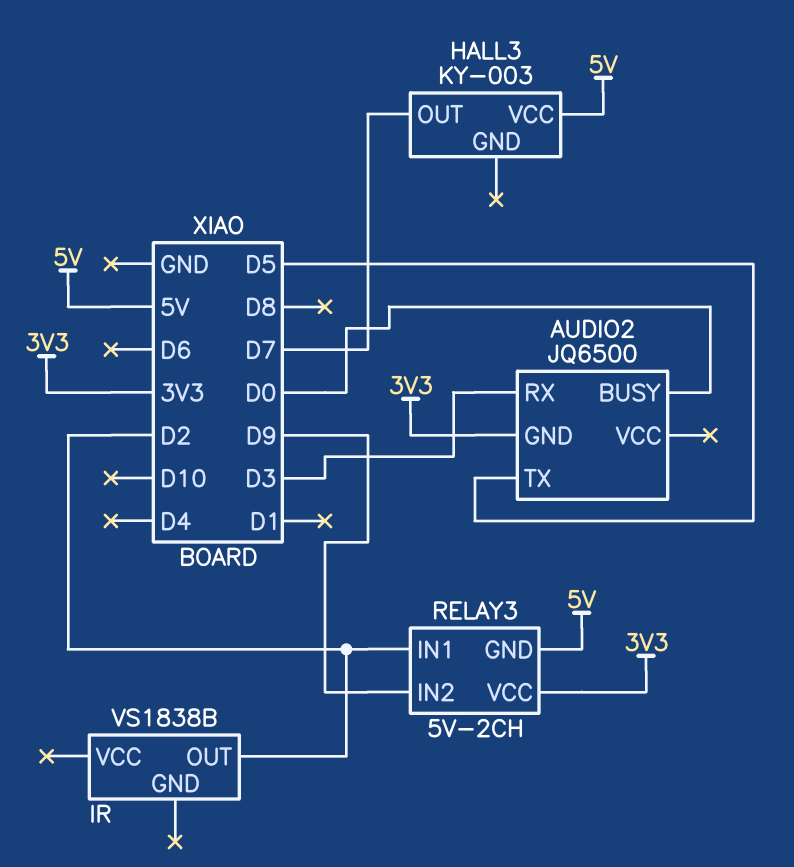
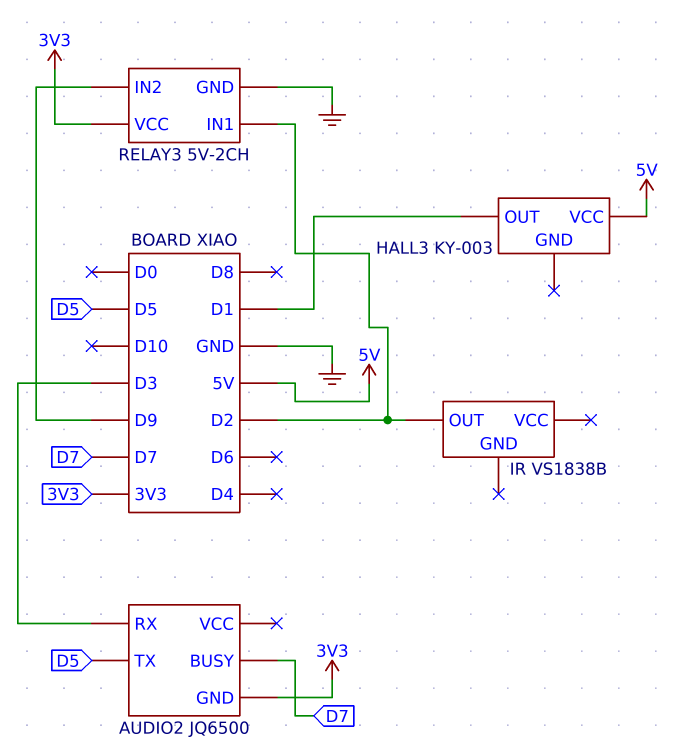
AUDIO2 pin BUSY: D0 -> D7
HALL3 pin OUT: D7 -> D1
RELAY3 pin GND: 5V -> GND

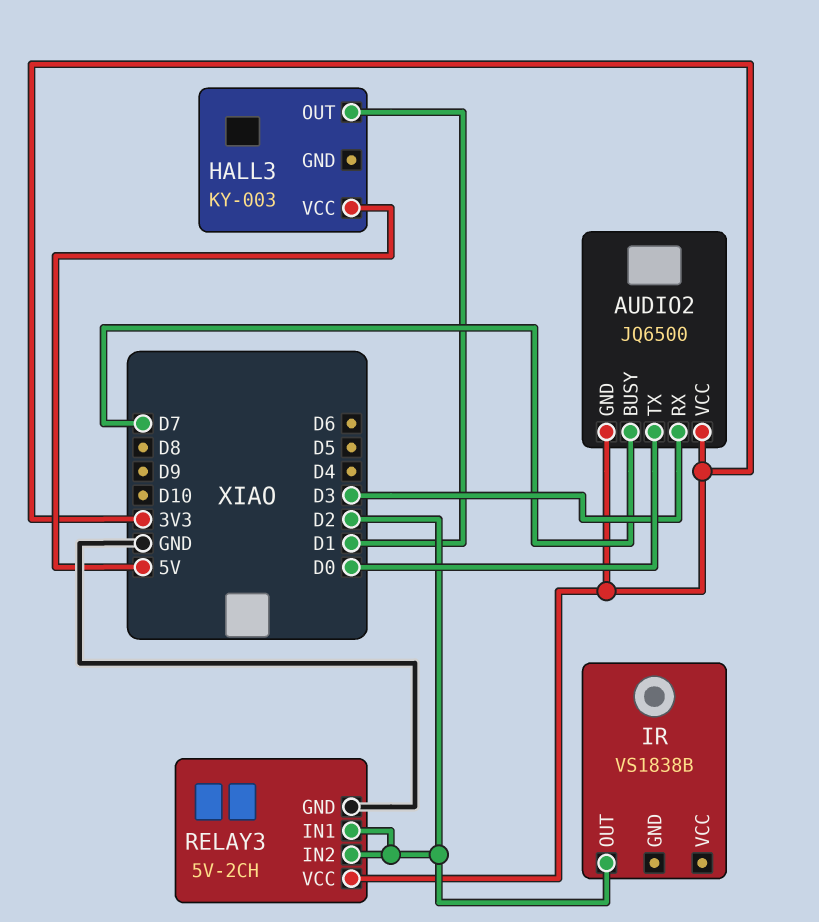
AUDIO2 pin TX: D5 -> D0
AUDIO2 pin VCC: none -> 3V3
RELAY3 pin IN2: D9 -> D2

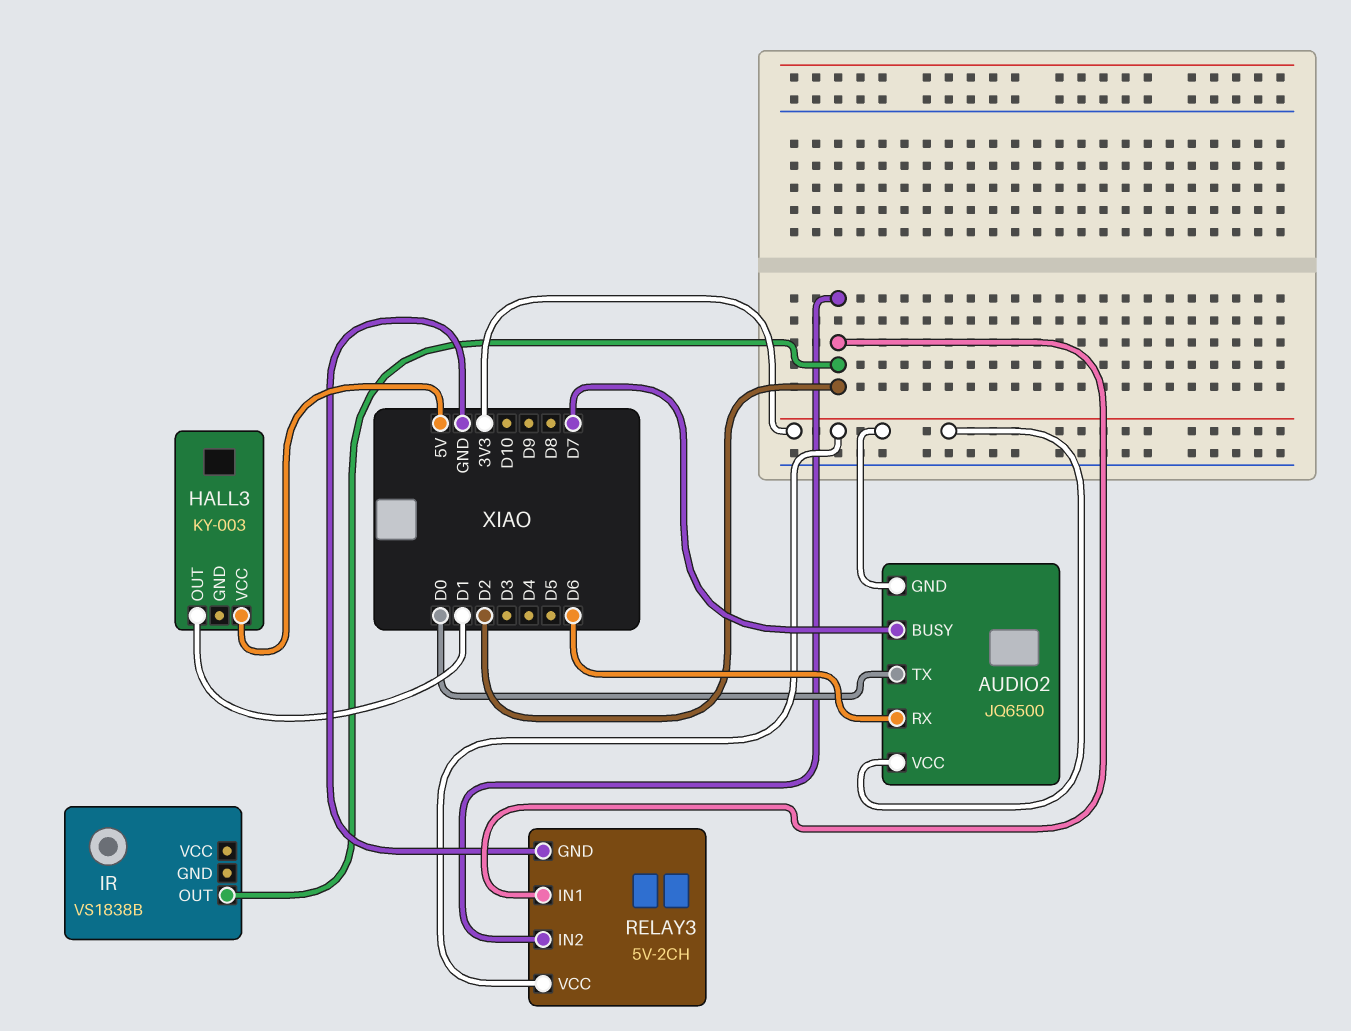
AUDIO2 pin RX: D3 -> D6

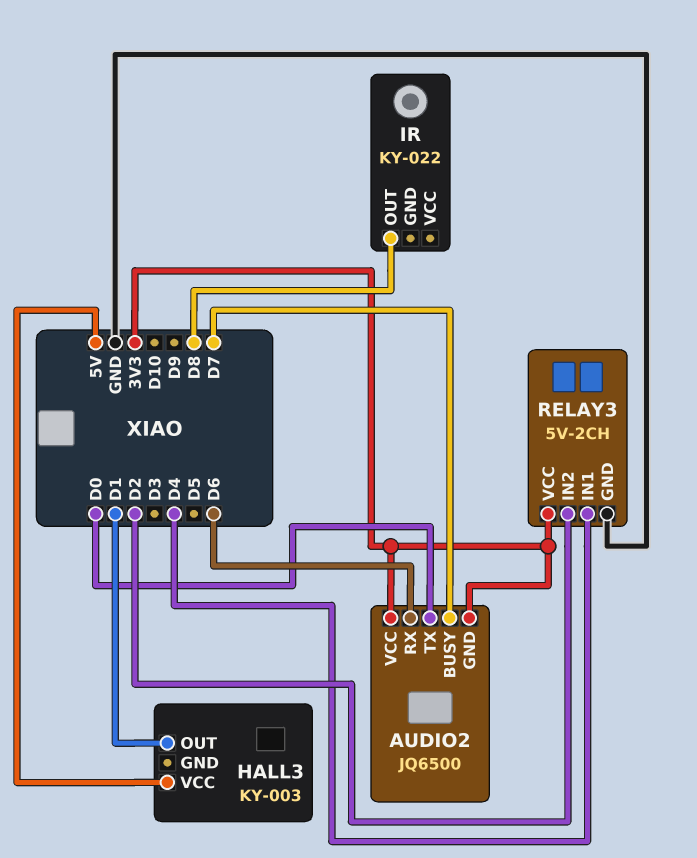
IR: VS1838B -> KY-022
IR pin OUT: D2 -> D8
RELAY3 pin IN1: D2 -> D4

